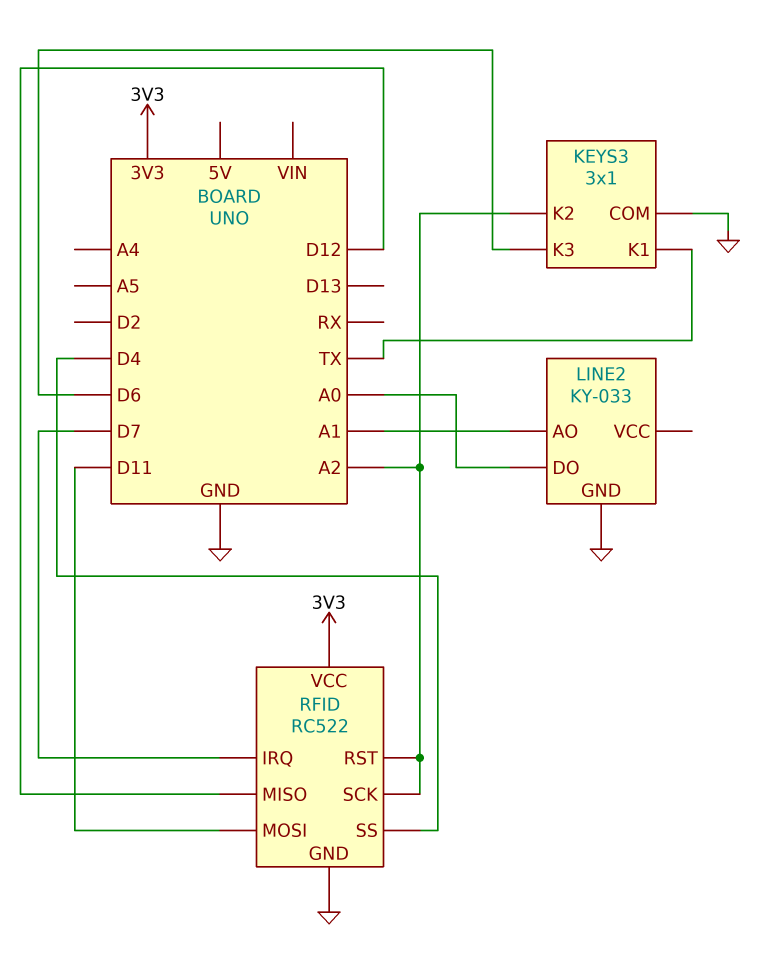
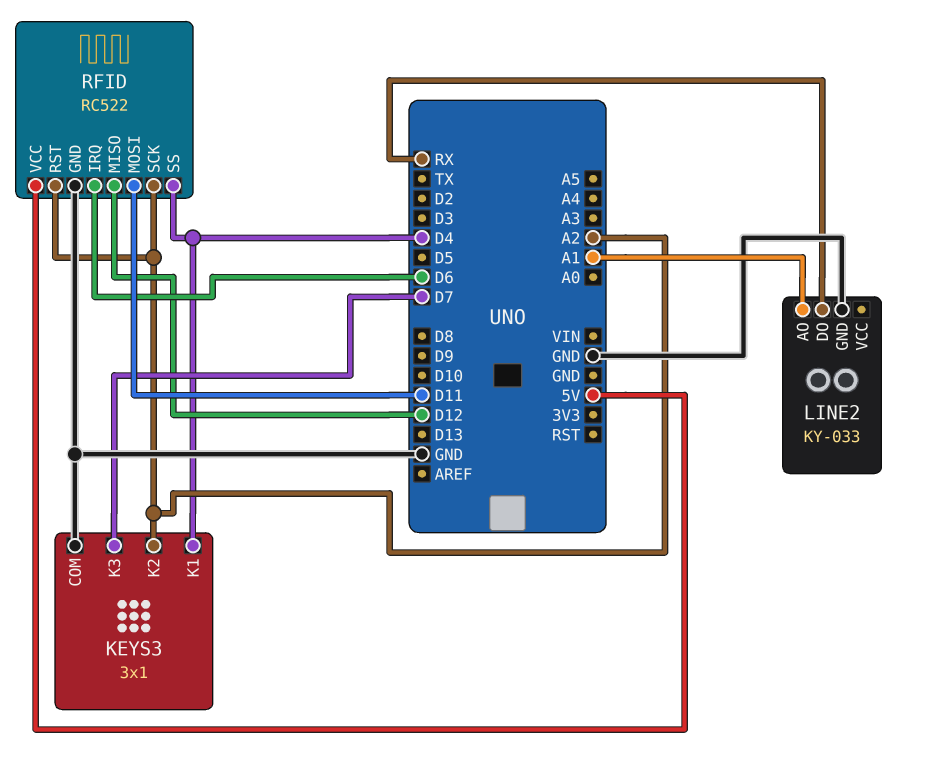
KEYS3 pin K1: TX -> D4
KEYS3 pin K3: D6 -> D7
LINE2 pin DO: A0 -> RX
RFID pin IRQ: D7 -> D6
RFID pin VCC: 3V3 -> 5V

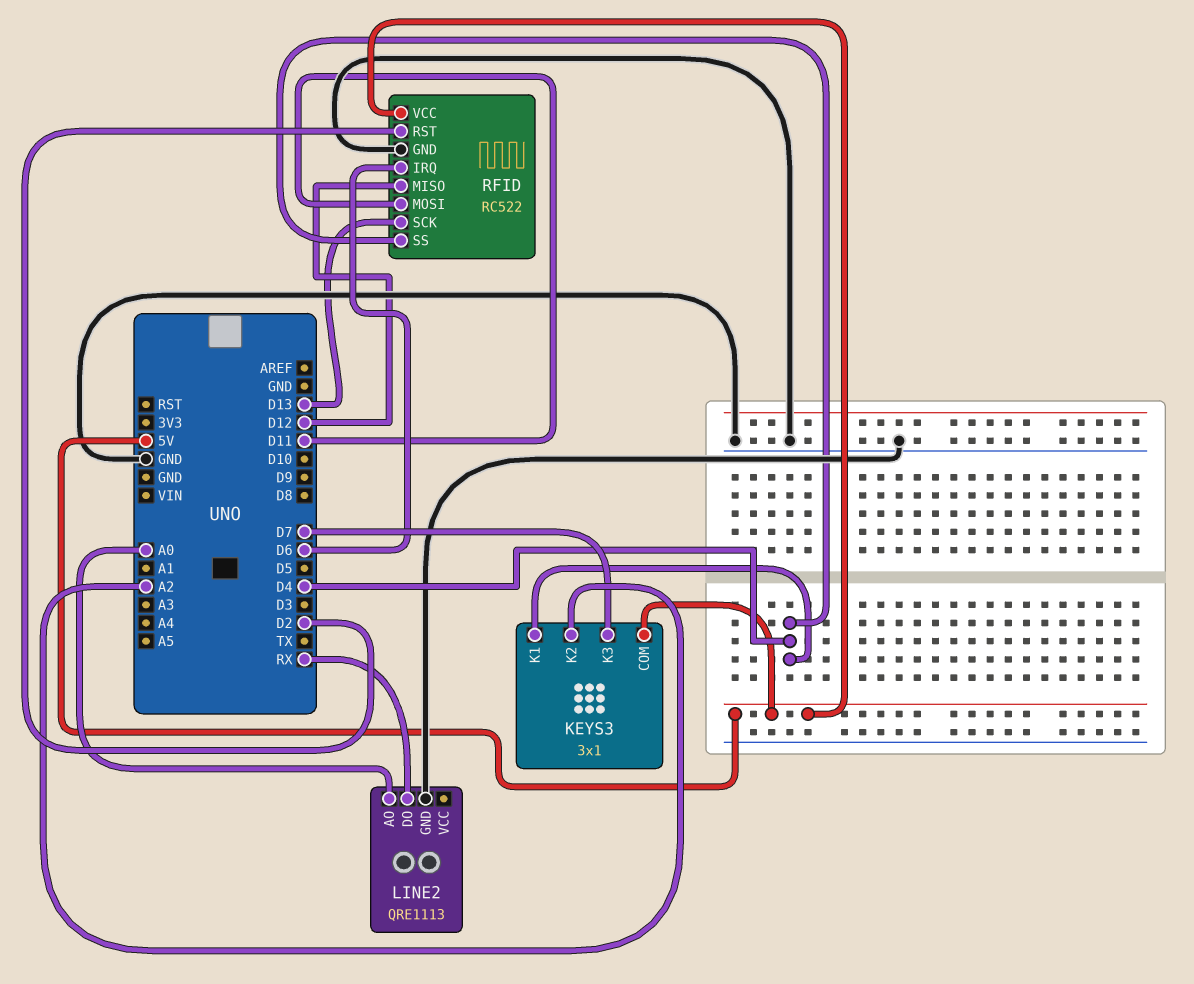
KEYS3 pin COM: GND -> 5V
LINE2: KY-033 -> QRE1113
LINE2 pin AO: A1 -> A0
RFID pin RST: A2 -> D2
RFID pin SCK: A2 -> D13

